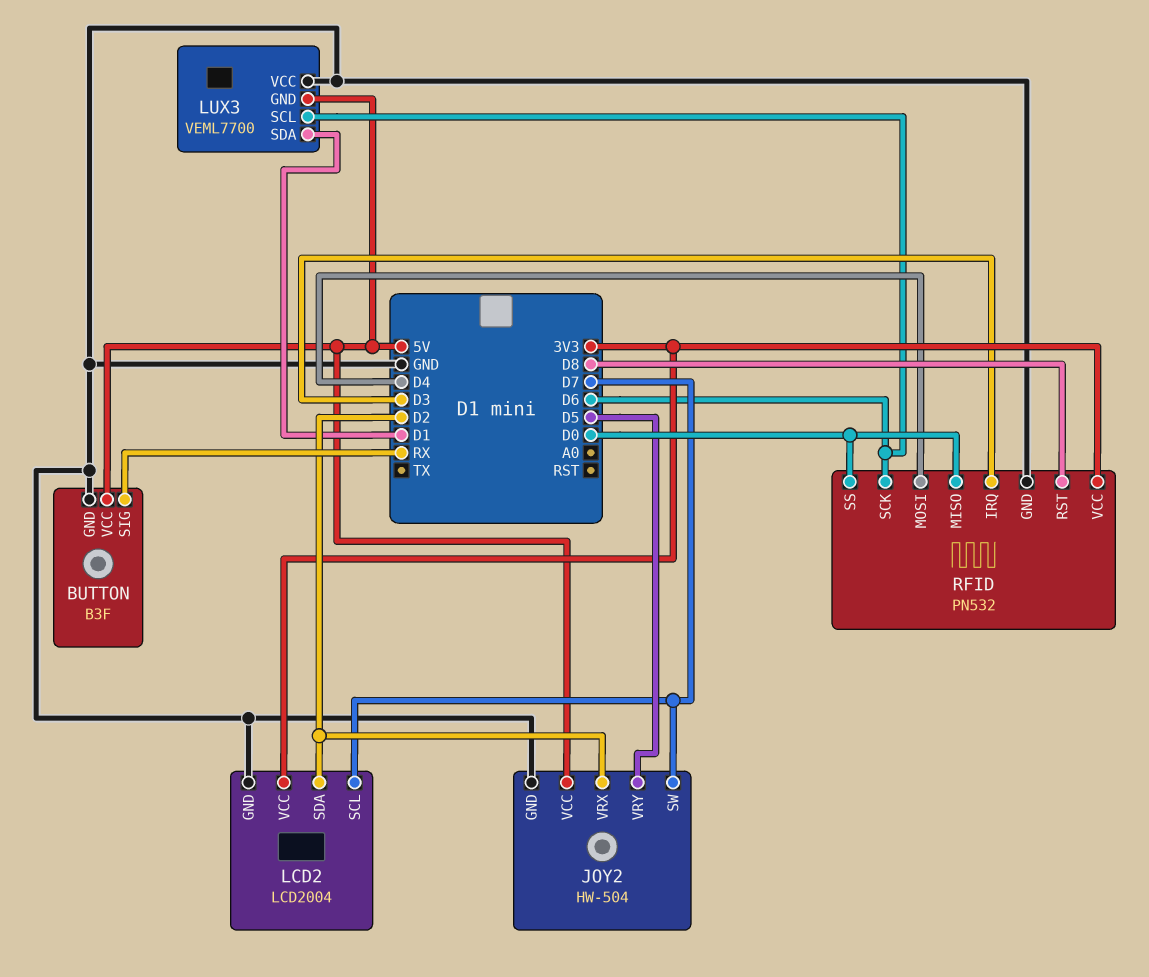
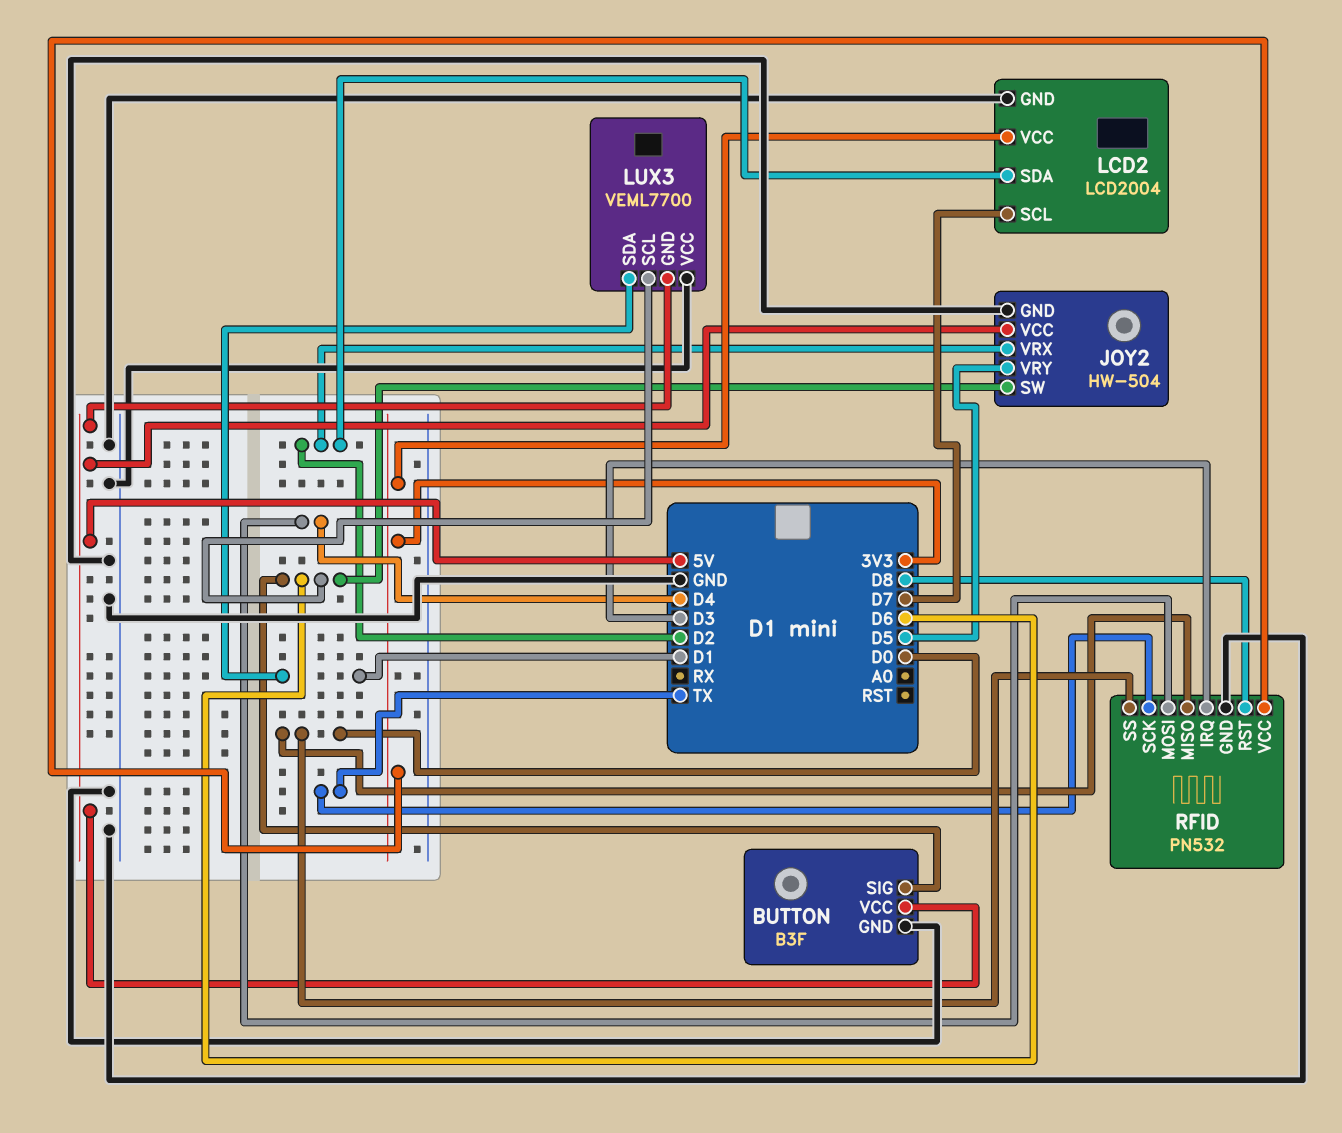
BUTTON pin SIG: RX -> D6
JOY2 pin SW: D7 -> D6
RFID pin SCK: D6 -> TX

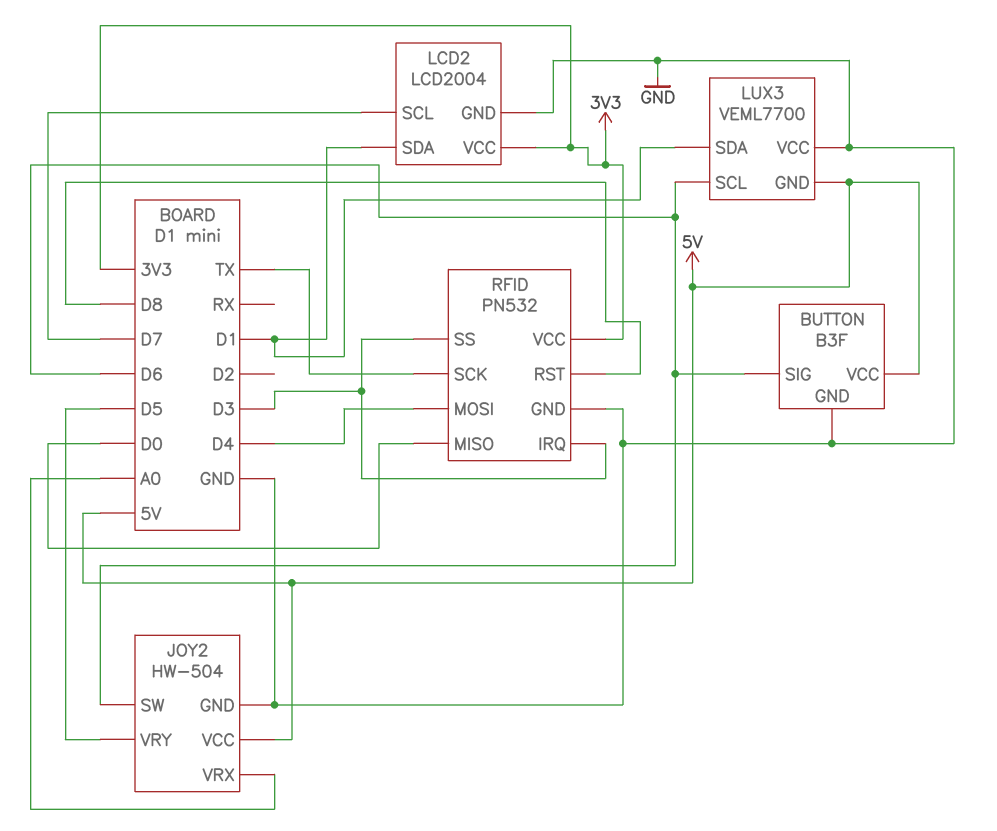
JOY2 pin VRX: D2 -> A0
LCD2 pin SDA: D2 -> D1
RFID pin SS: D0 -> D3

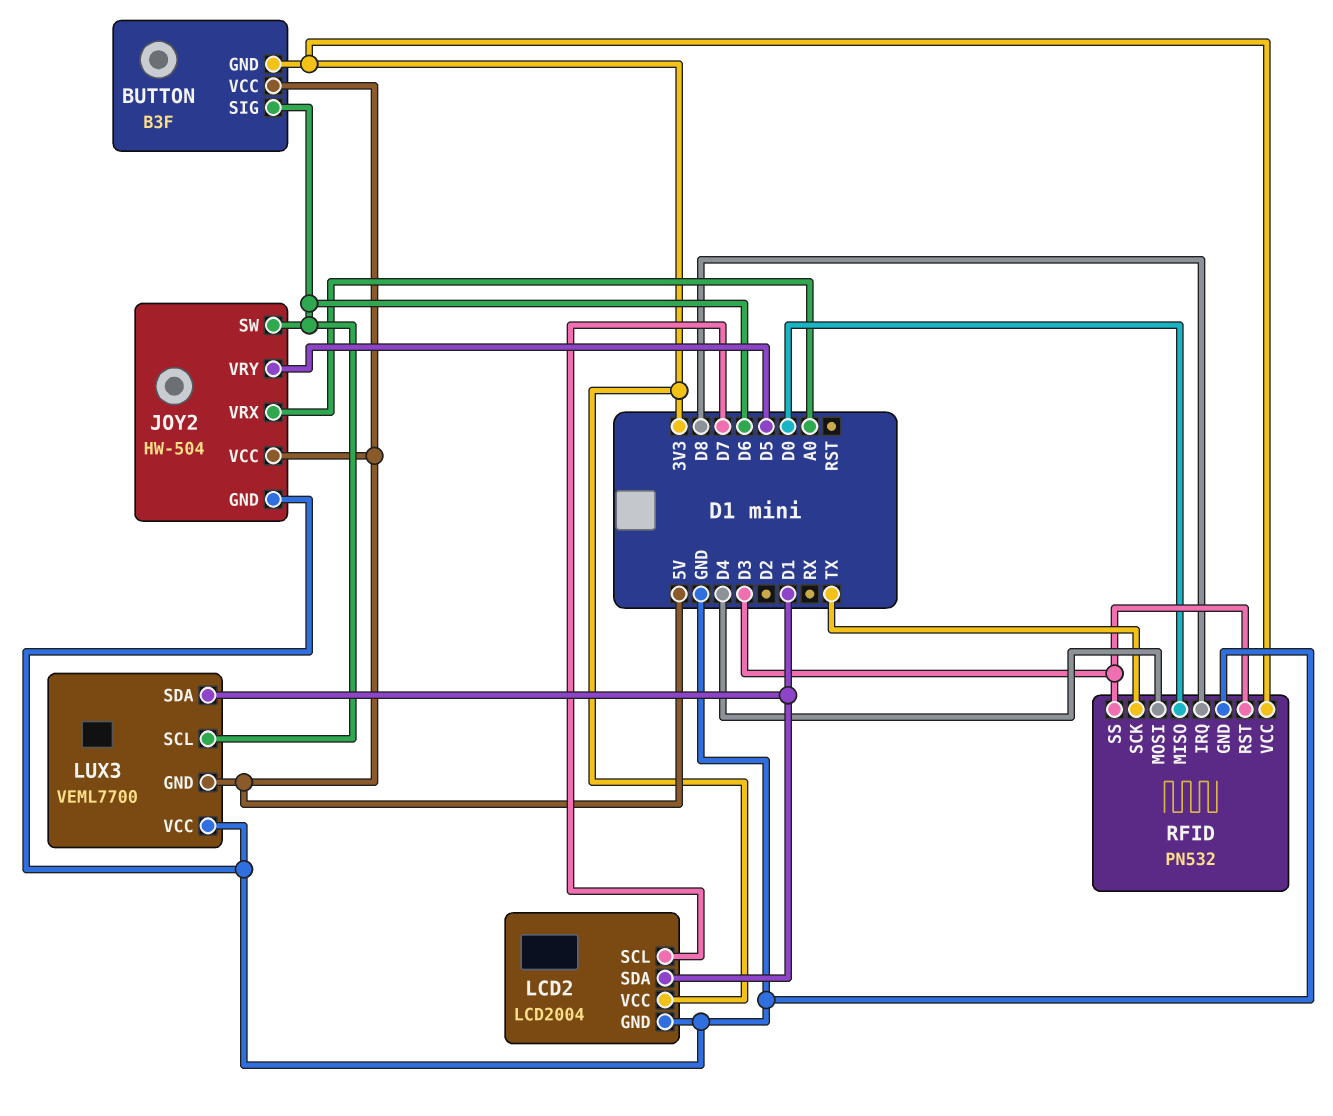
BUTTON pin GND: GND -> 3V3
RFID pin IRQ: D3 -> D8
RFID pin RST: D8 -> D3

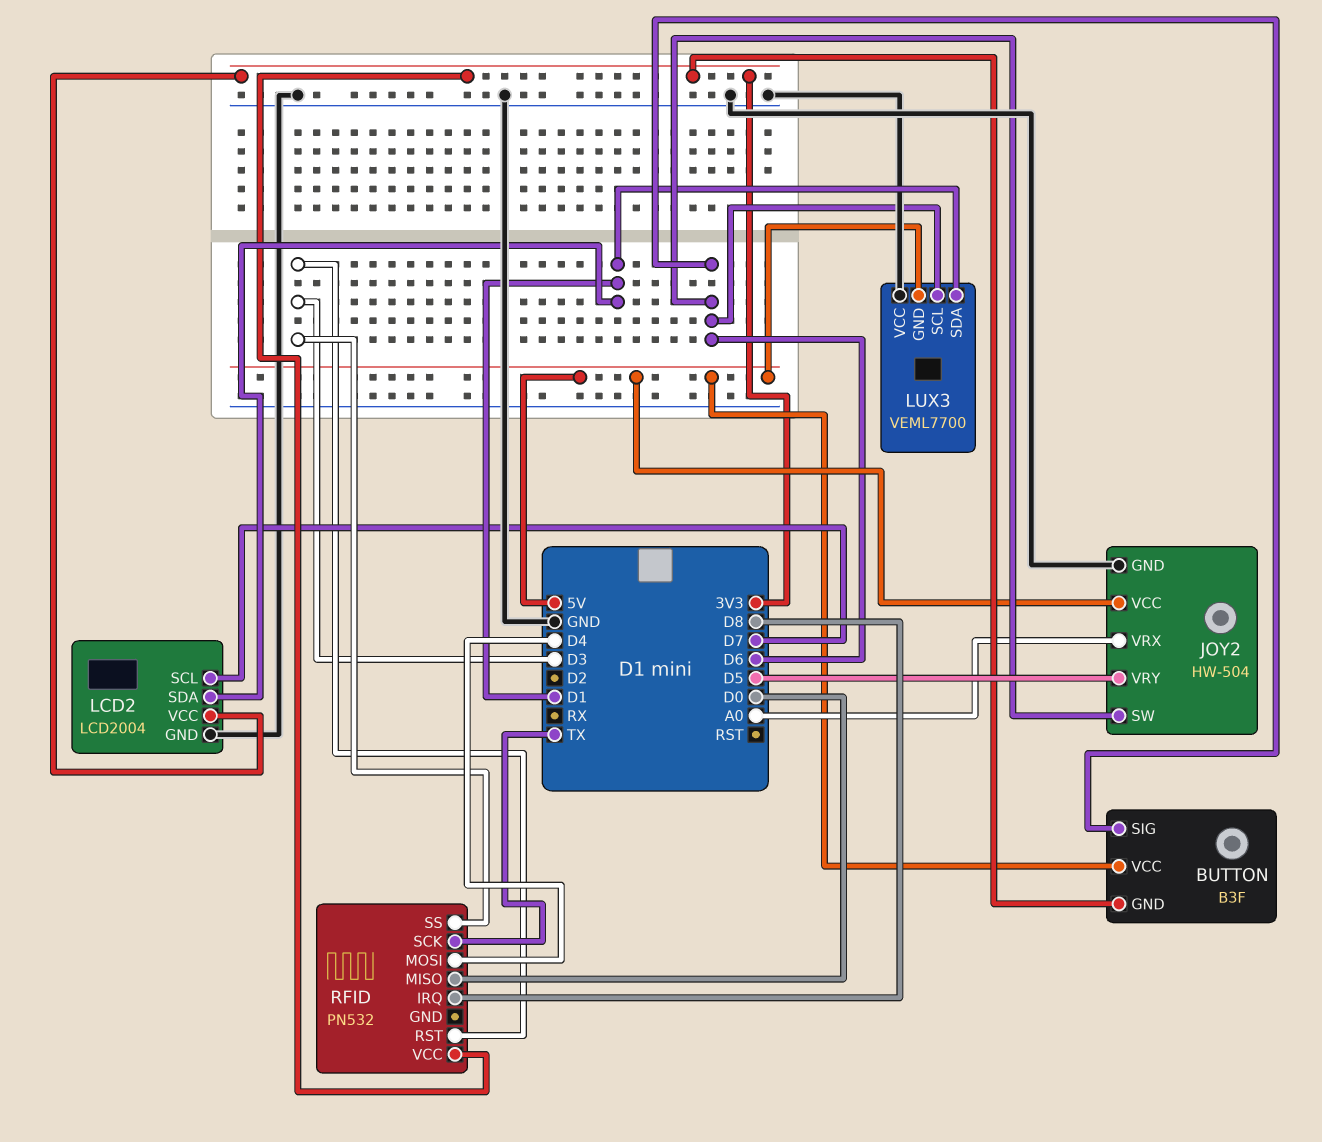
RFID pin GND: GND -> none

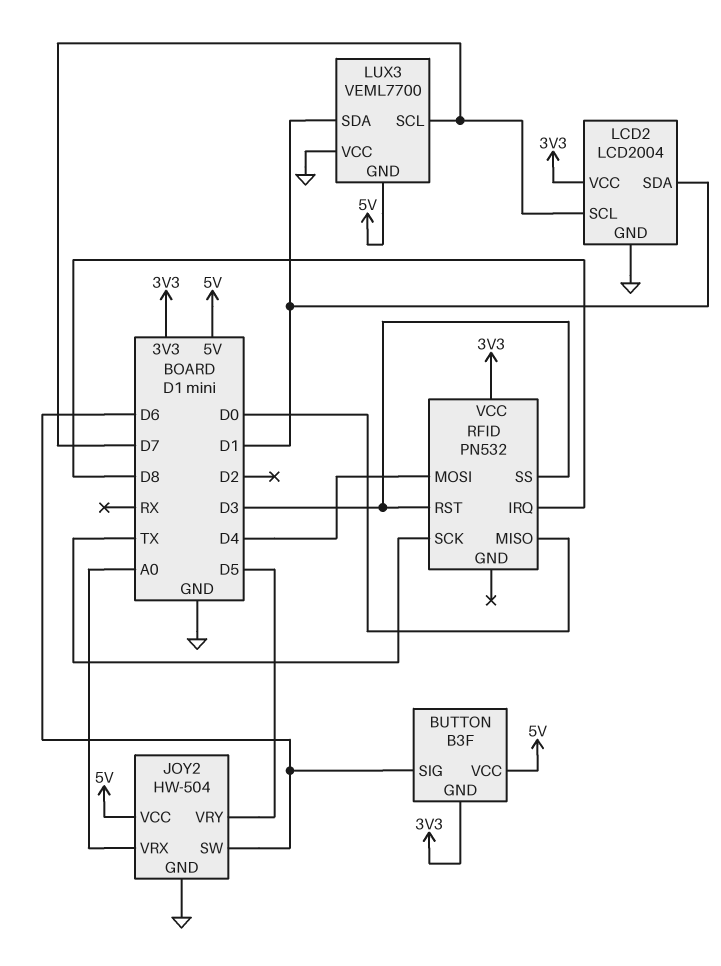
LUX3 pin SCL: D6 -> D7

